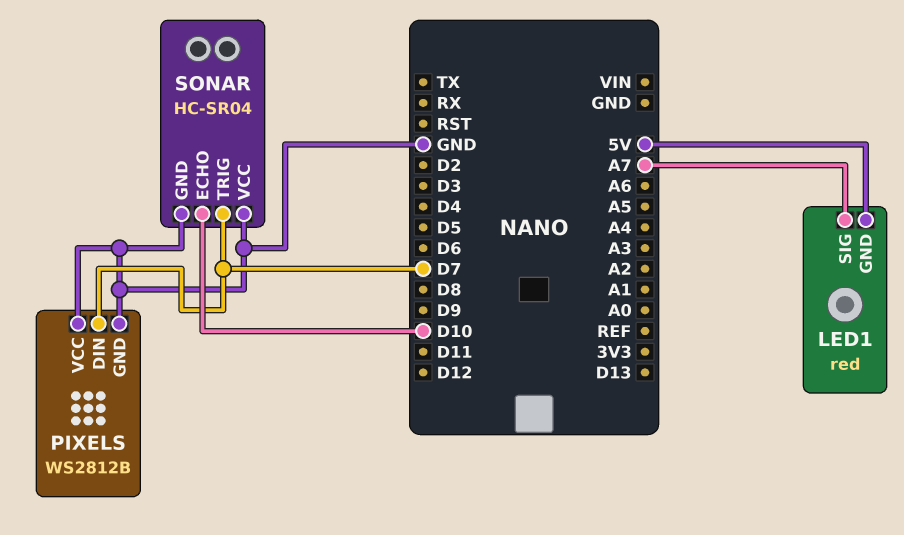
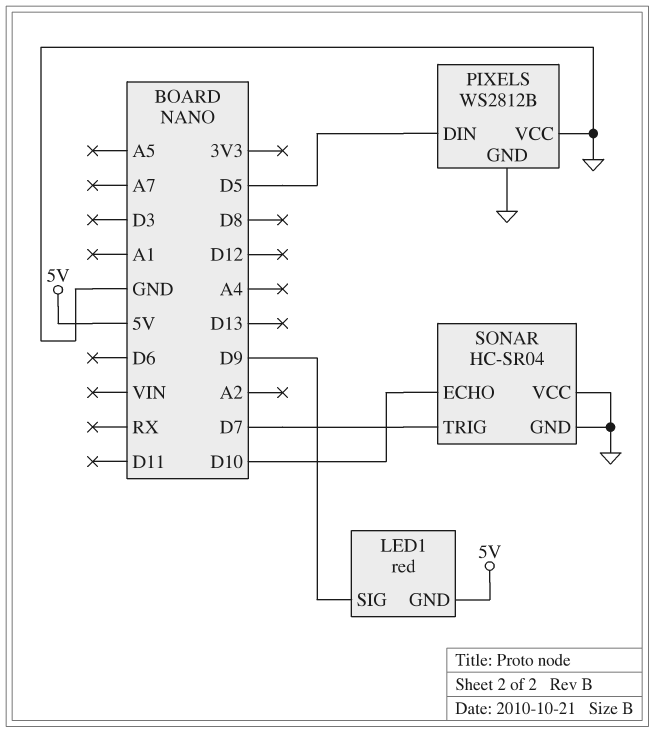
LED1 pin SIG: A7 -> D9
PIXELS pin DIN: D7 -> D5

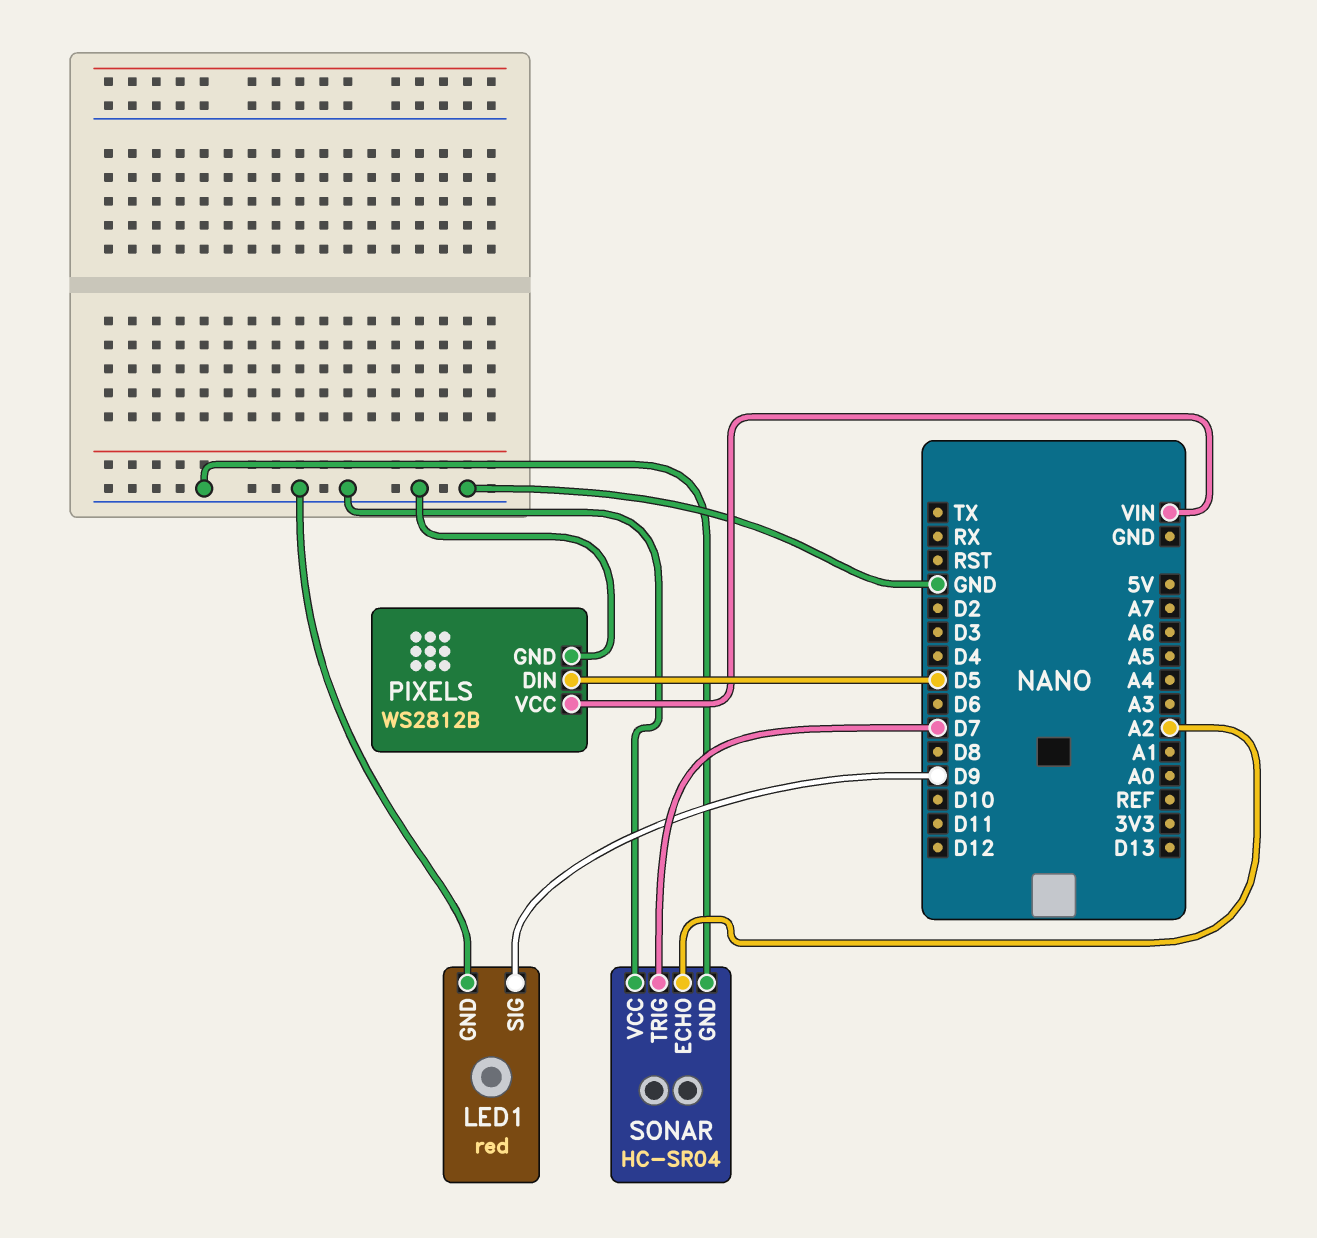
LED1 pin GND: 5V -> GND
PIXELS pin VCC: GND -> VIN
SONAR pin ECHO: D10 -> A2

